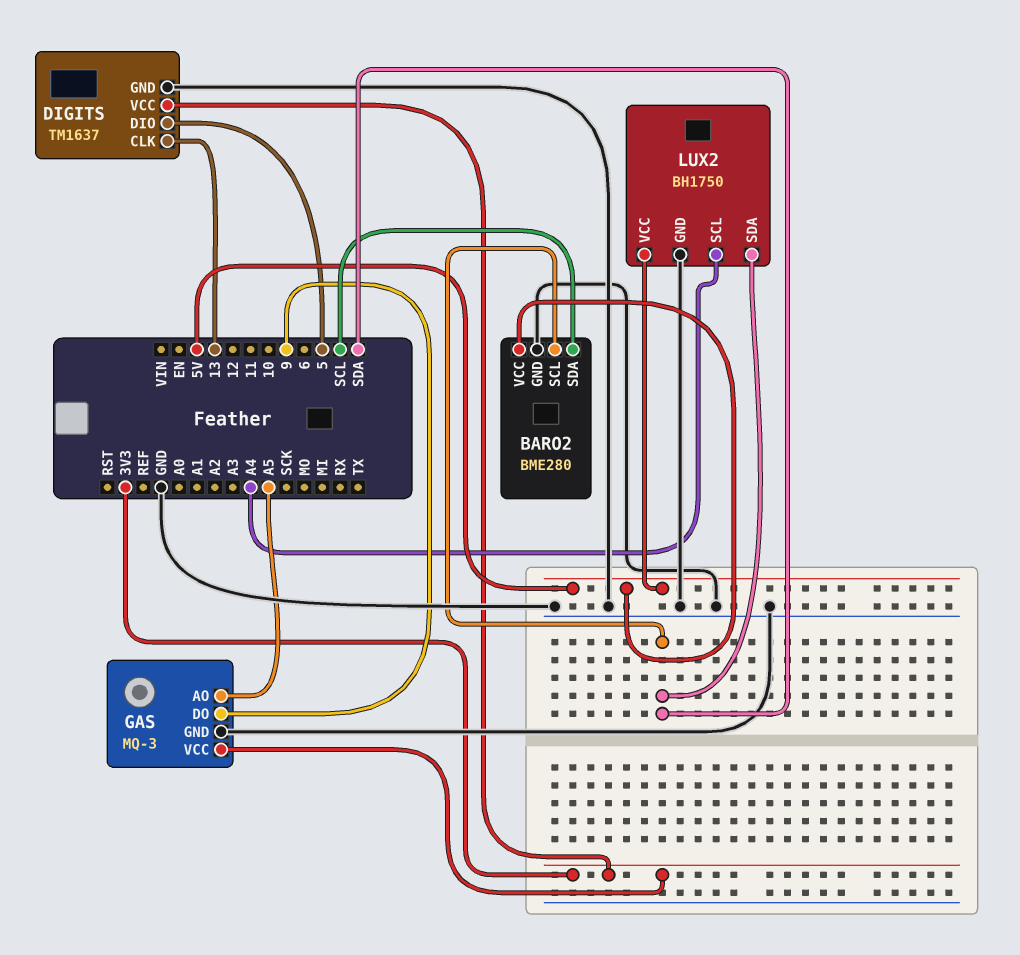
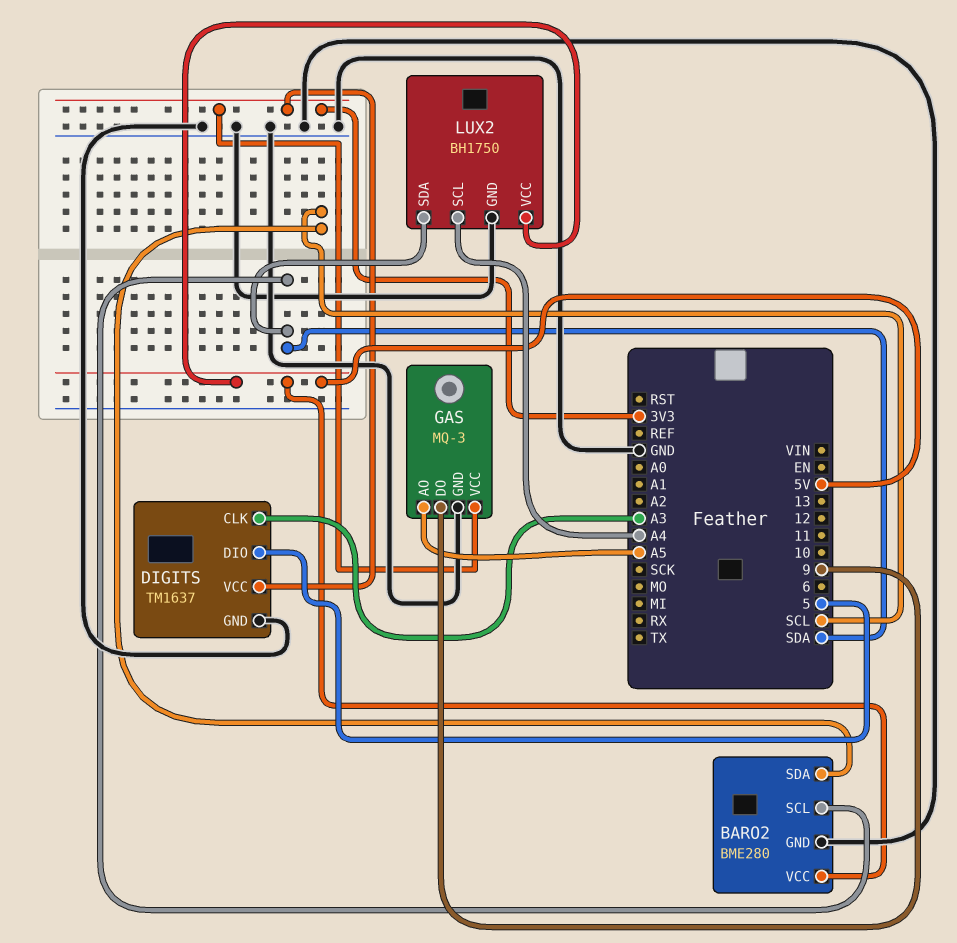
DIGITS pin CLK: 13 -> A3

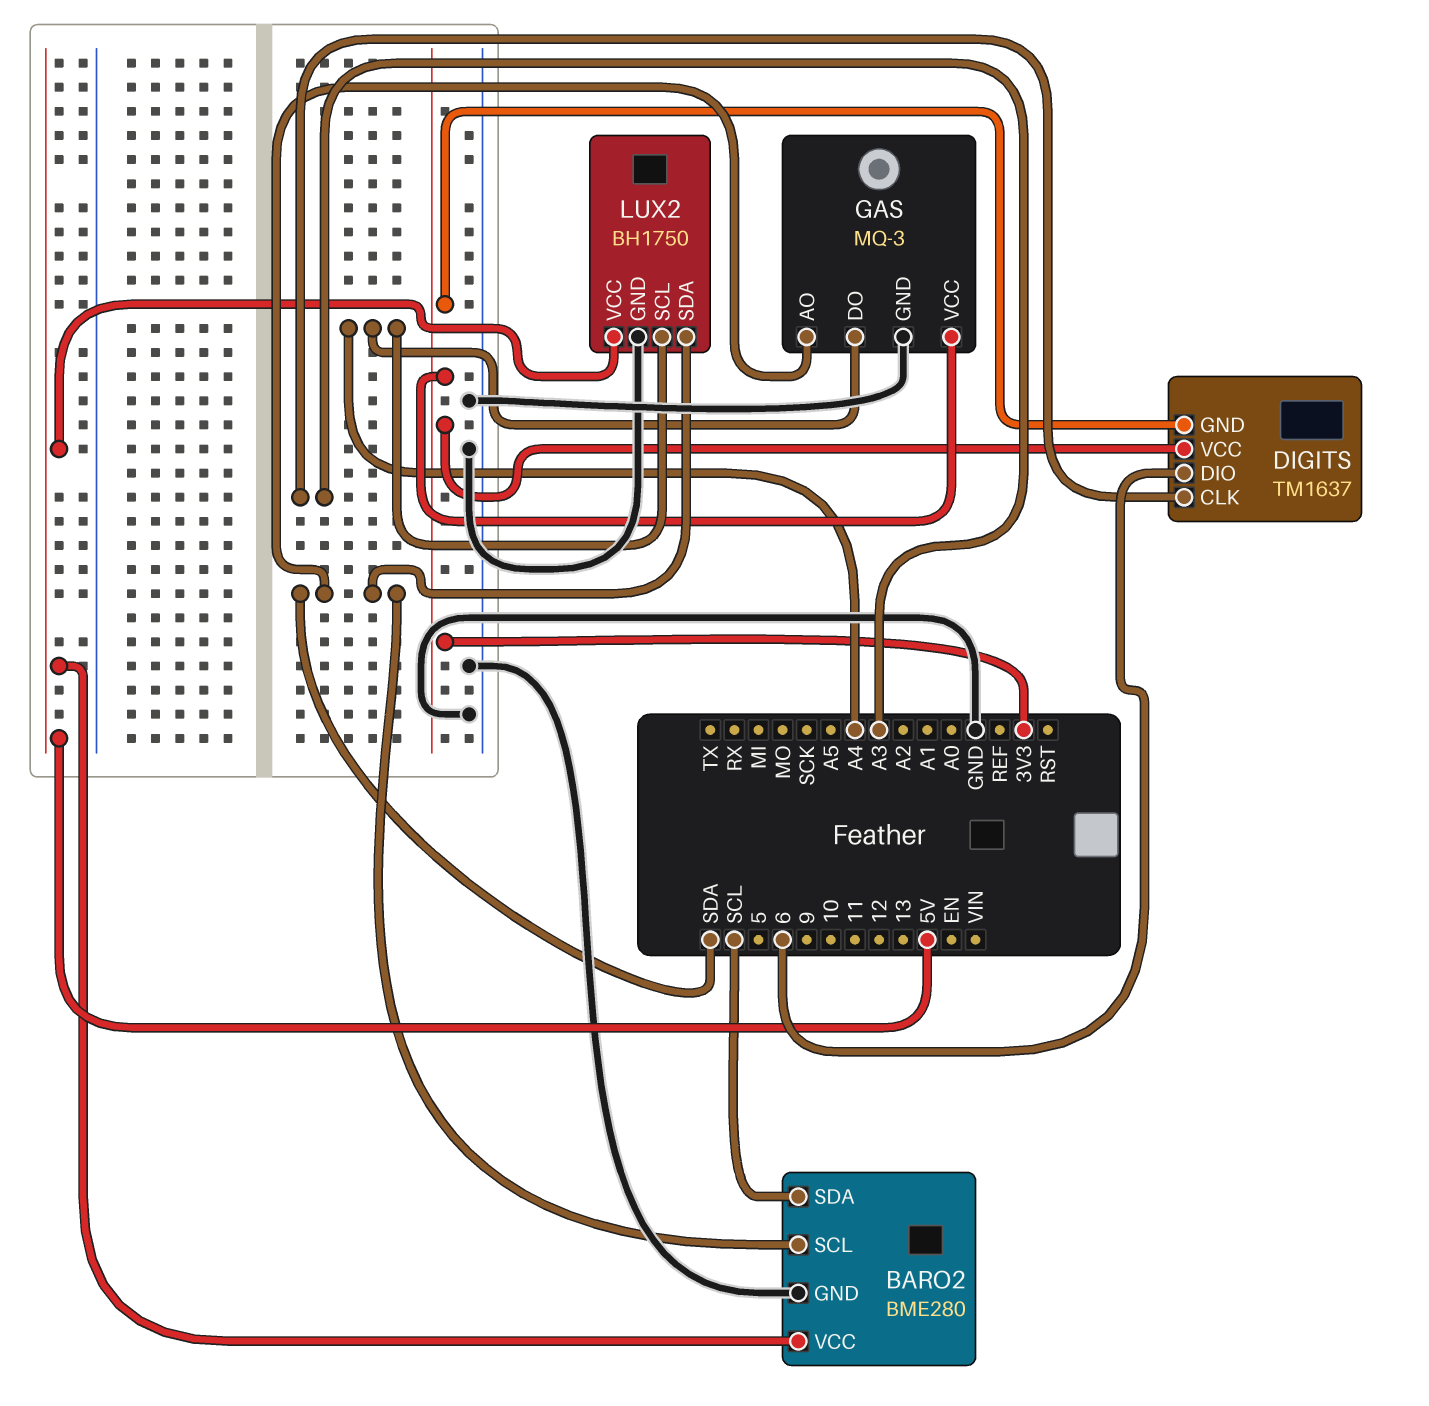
DIGITS pin DIO: 5 -> 6
DIGITS pin GND: GND -> 3V3
GAS pin AO: A5 -> SDA
GAS pin DO: 9 -> A4

